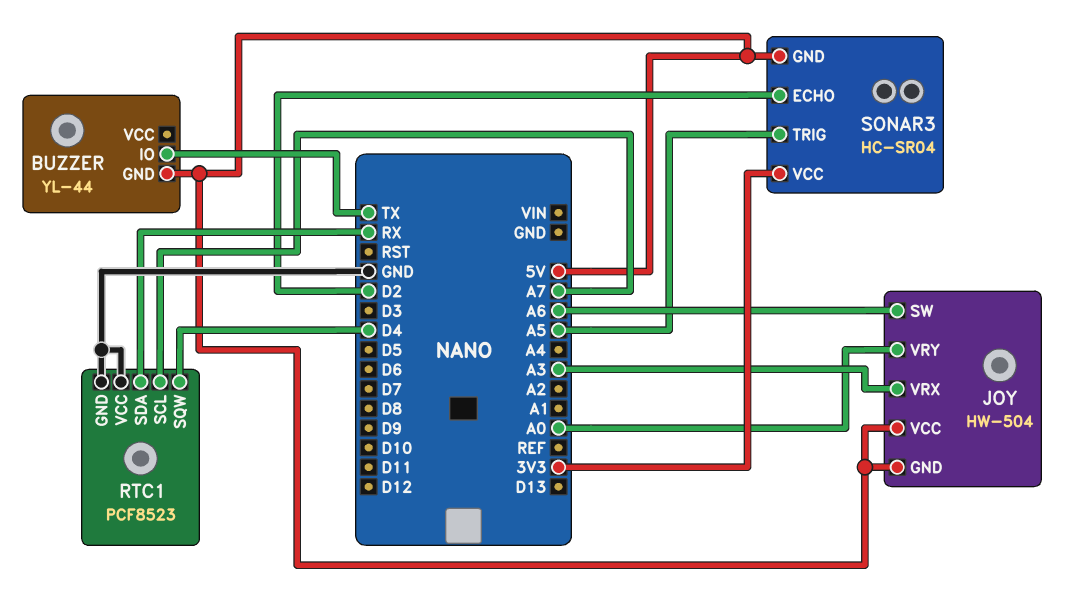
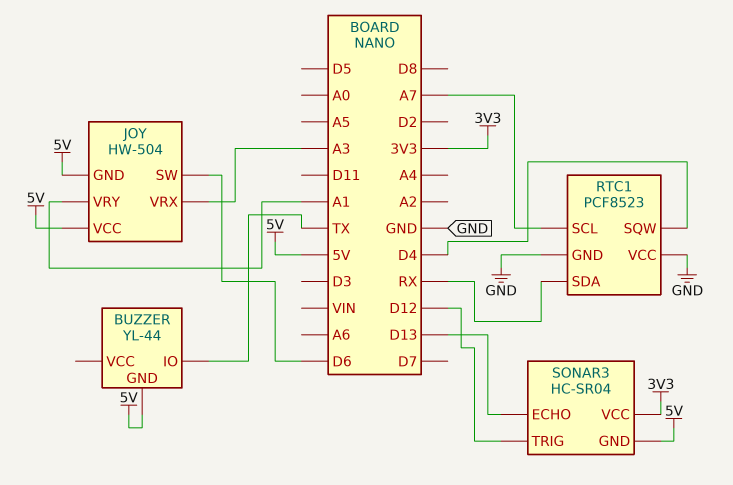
JOY pin SW: A6 -> D6
JOY pin VRY: A0 -> A1
SONAR3 pin ECHO: D2 -> D13
SONAR3 pin TRIG: A5 -> D12

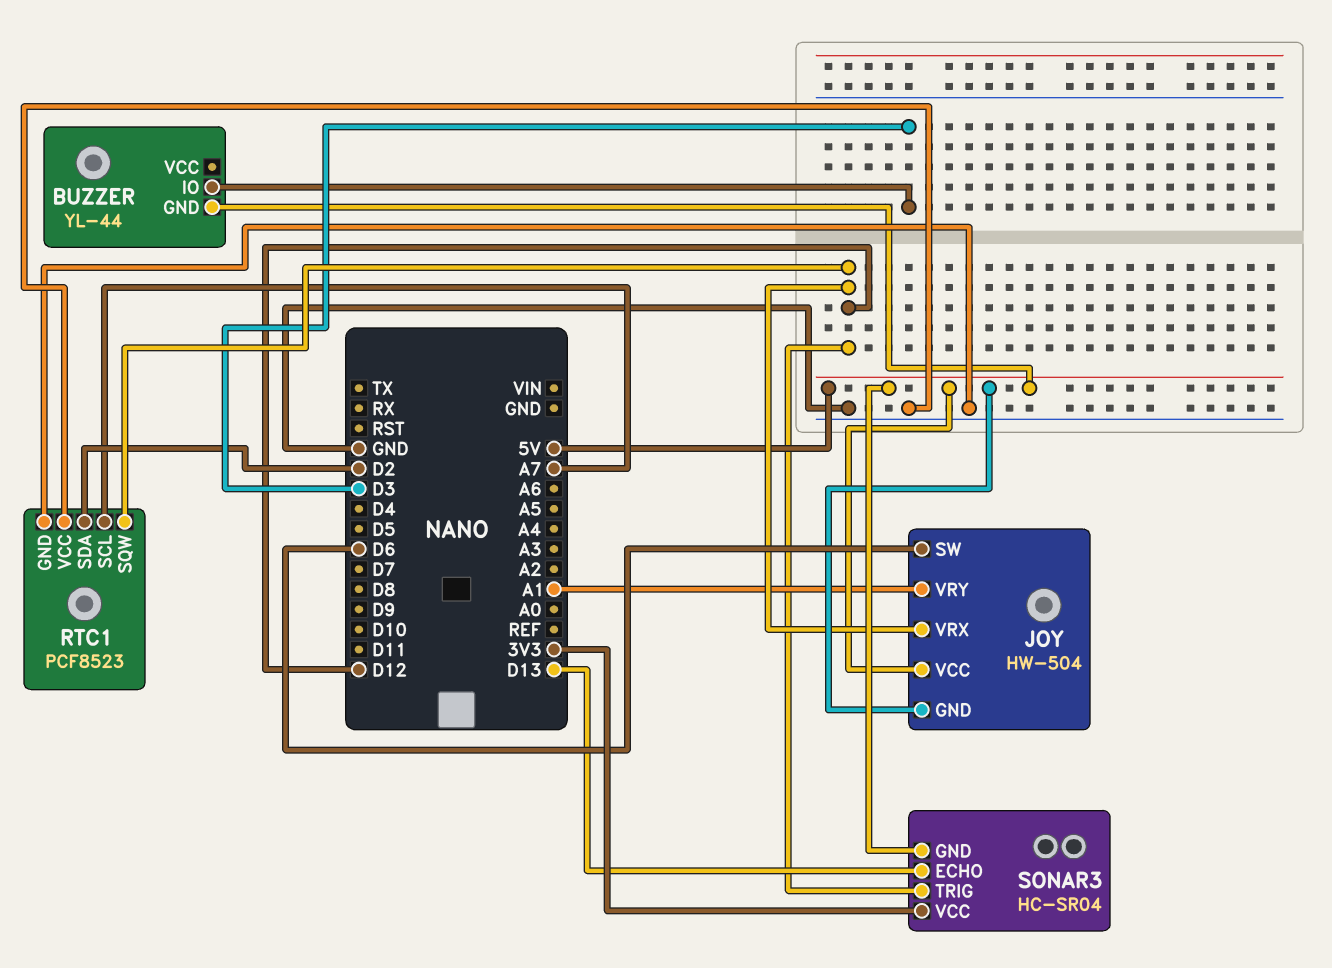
BUZZER pin IO: TX -> D3
JOY pin VRX: A3 -> D12
RTC1 pin SDA: RX -> D2
RTC1 pin SQW: D4 -> D12

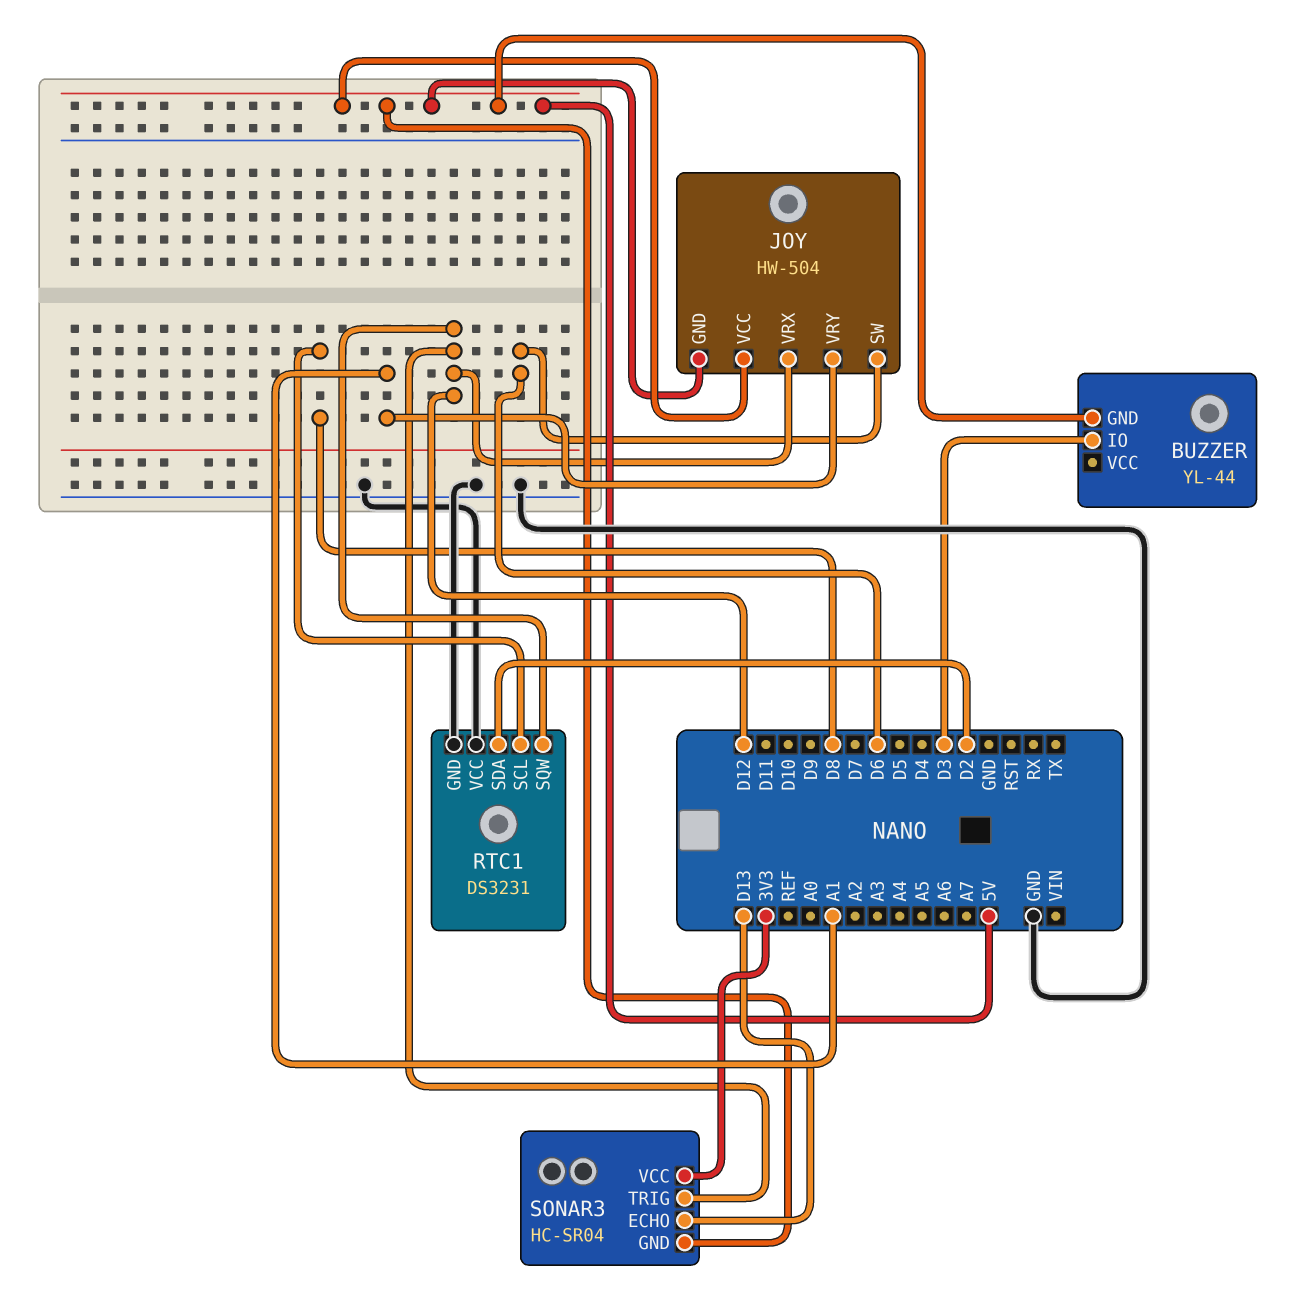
RTC1: PCF8523 -> DS3231
RTC1 pin SCL: A7 -> D8

